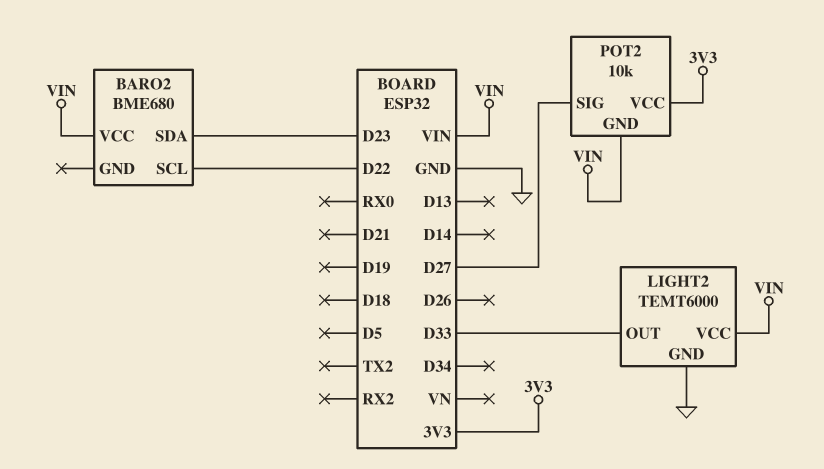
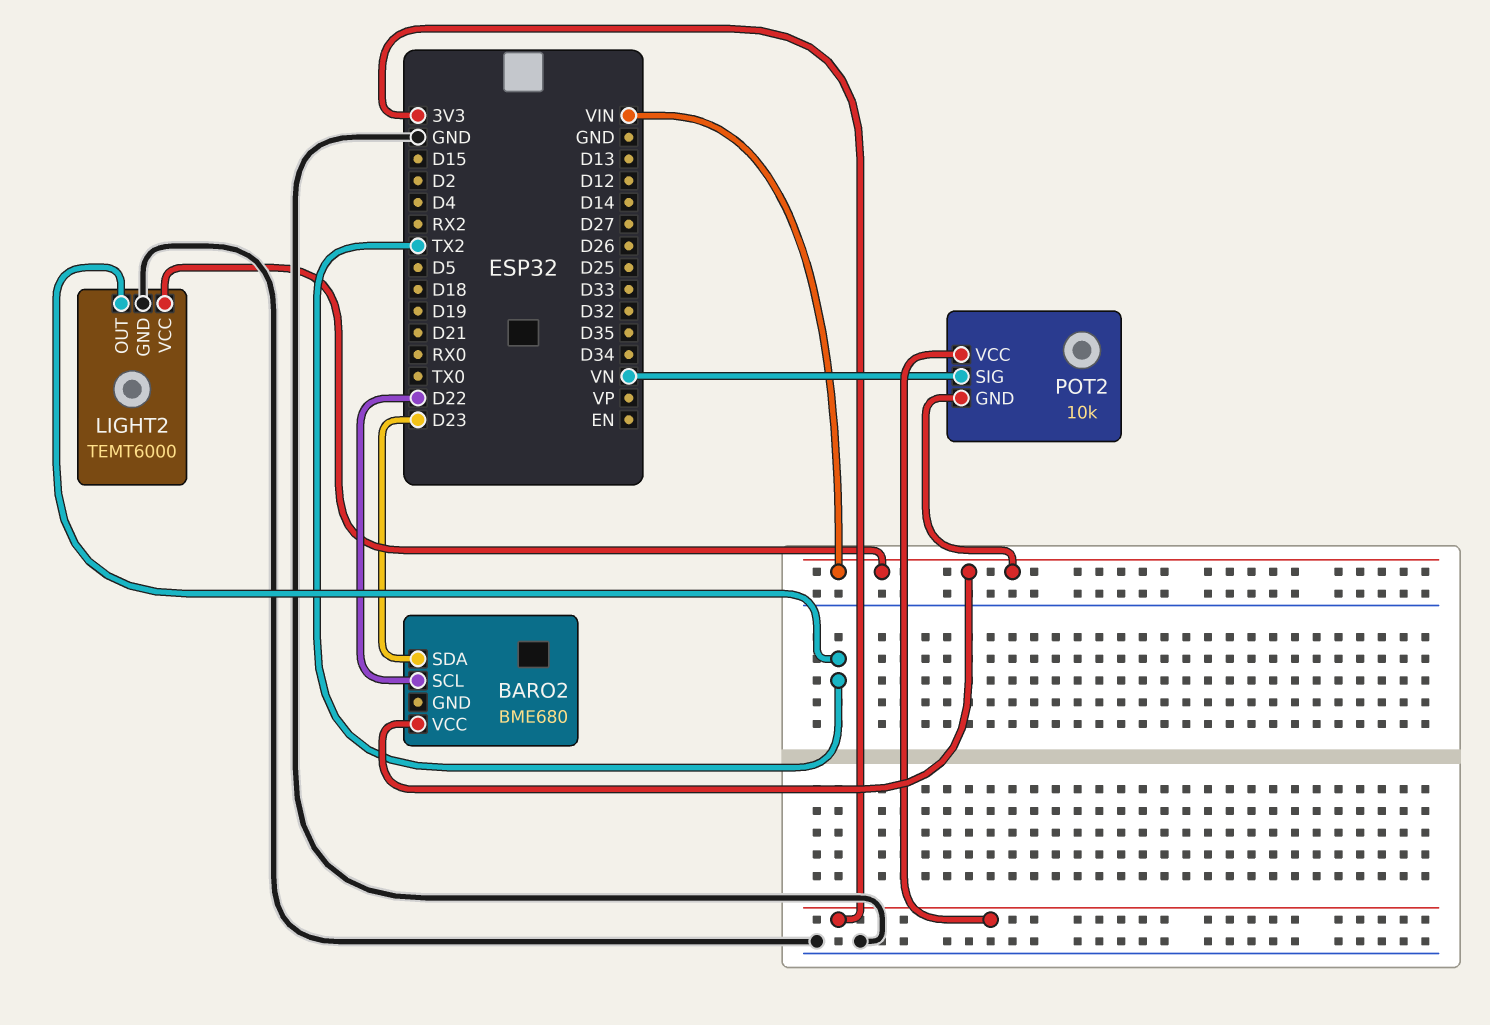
LIGHT2 pin OUT: D33 -> TX2
POT2 pin SIG: D27 -> VN

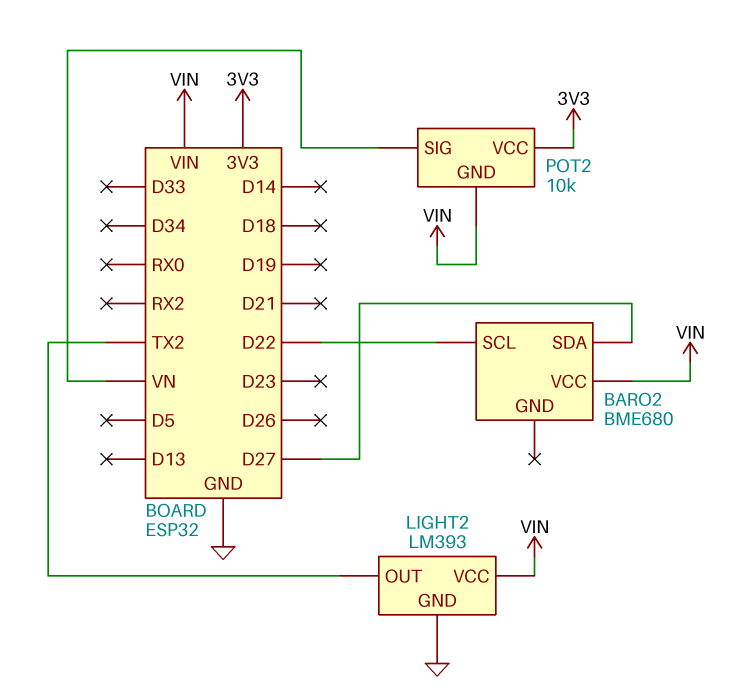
BARO2 pin SDA: D23 -> D27
LIGHT2: TEMT6000 -> LM393

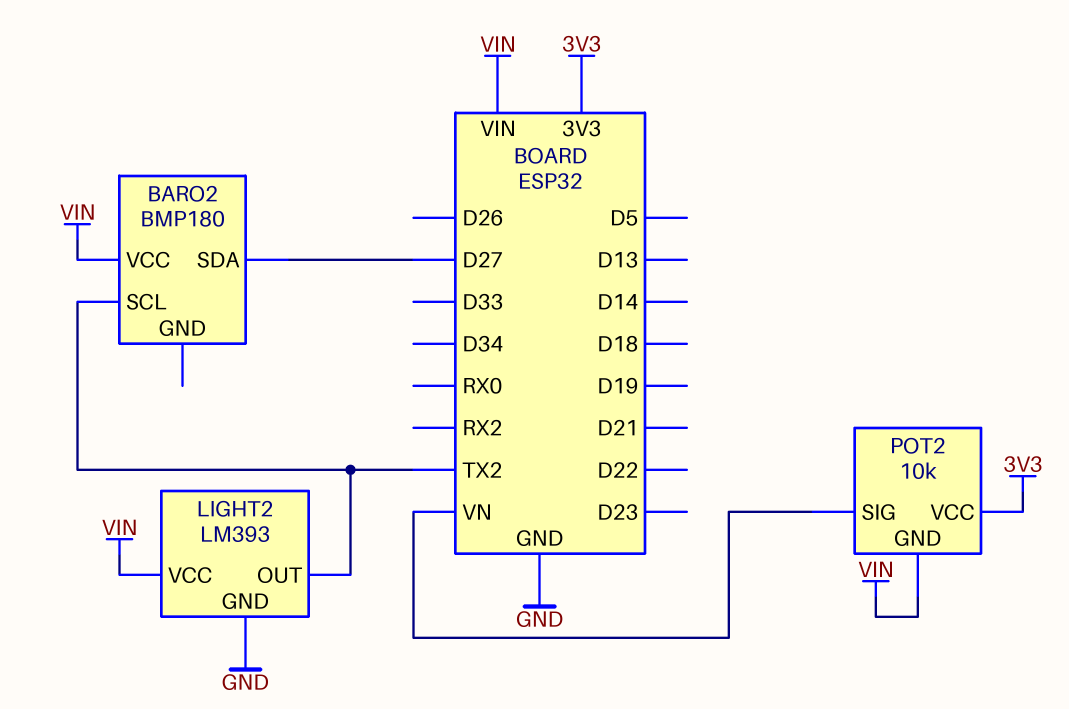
BARO2: BME680 -> BMP180
BARO2 pin SCL: D22 -> TX2

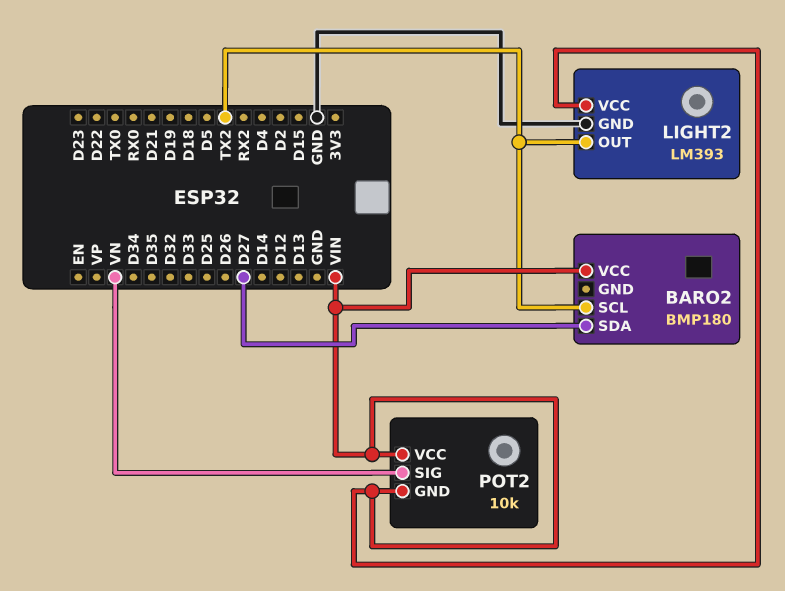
POT2 pin VCC: 3V3 -> VIN

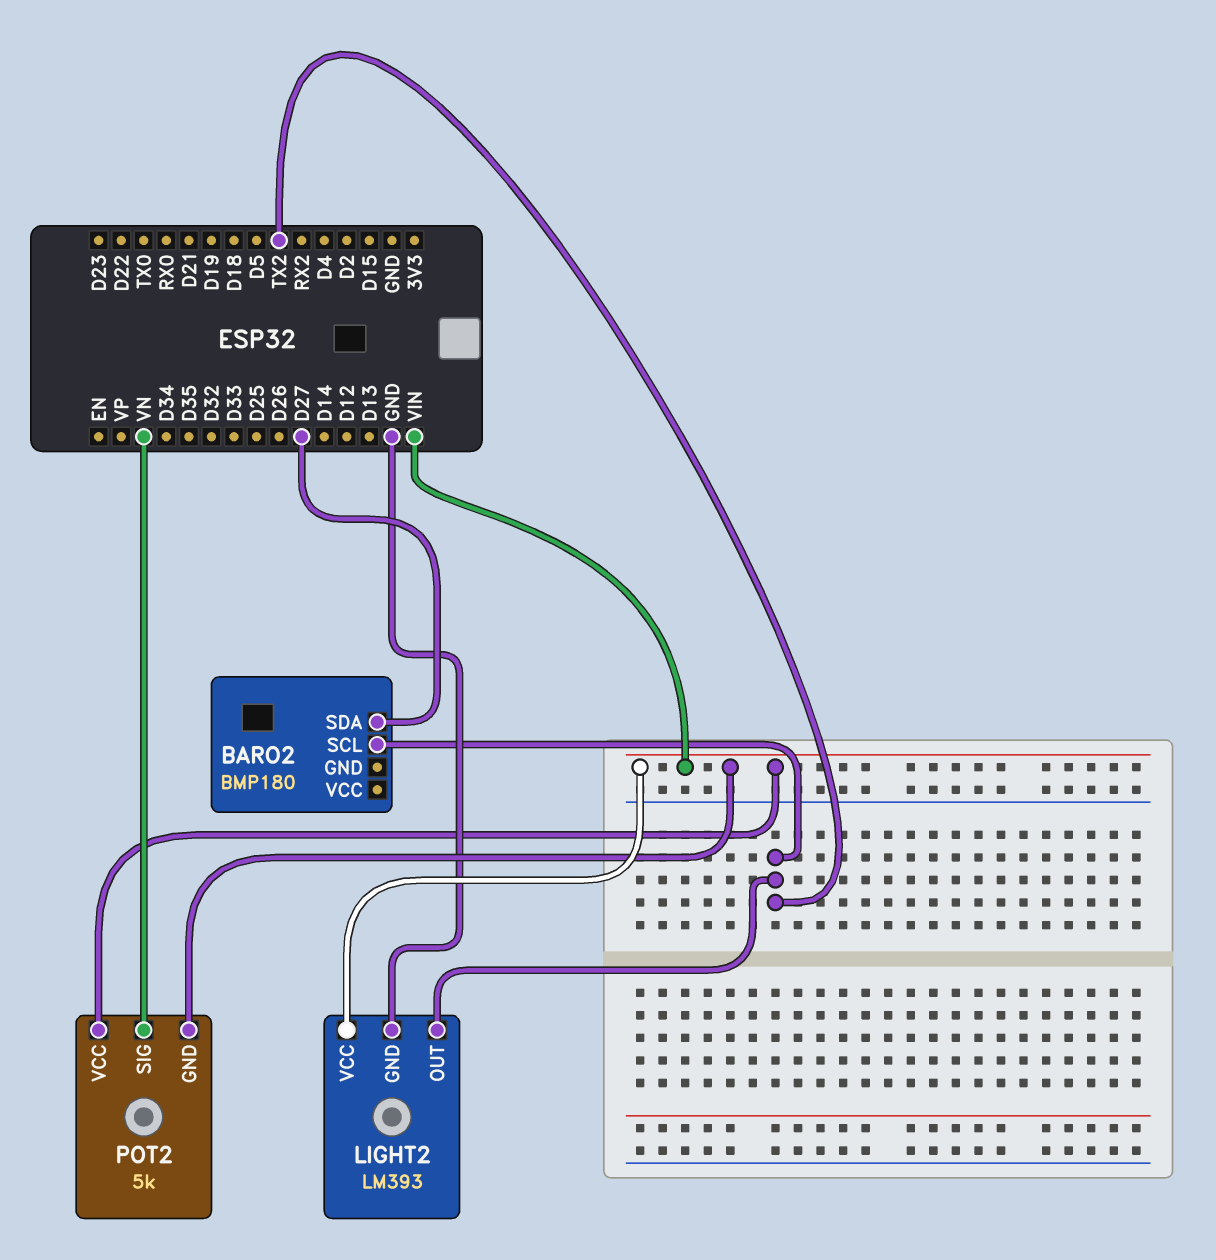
BARO2 pin VCC: VIN -> none
POT2: 10k -> 5k

